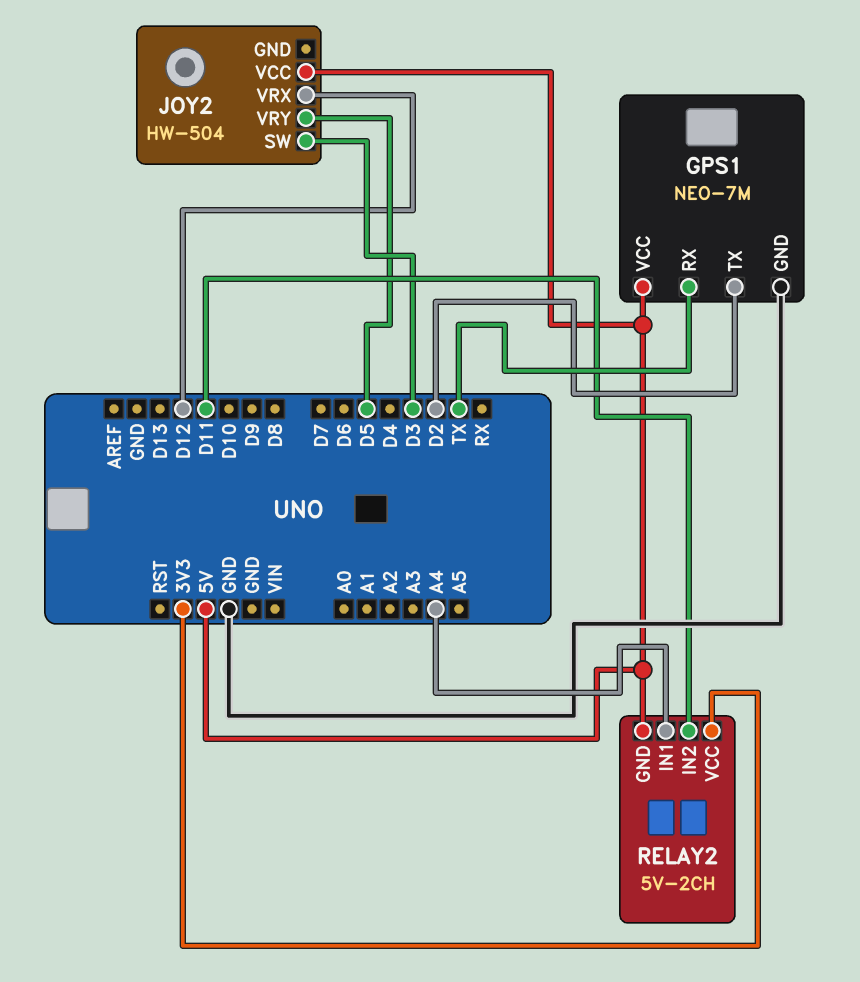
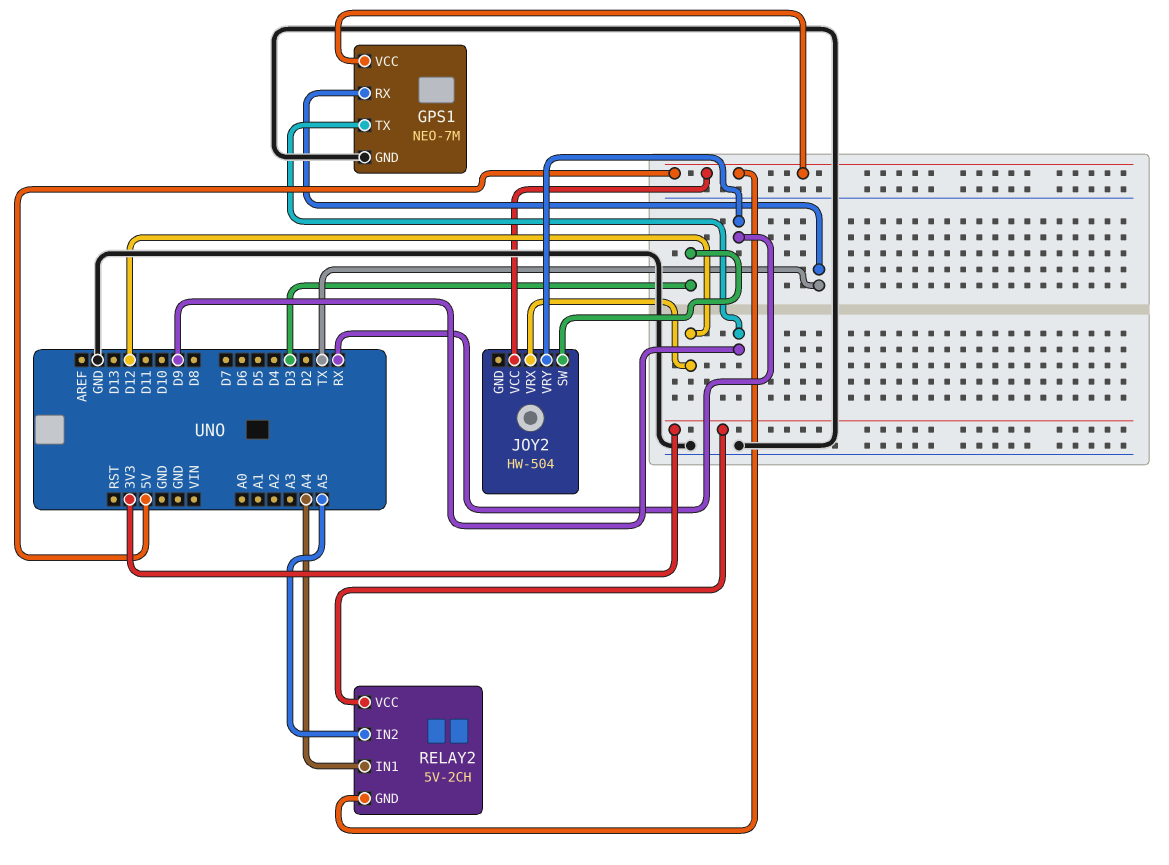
GPS1 pin TX: D2 -> D9
JOY2 pin VRY: D5 -> RX
RELAY2 pin IN2: D11 -> A5

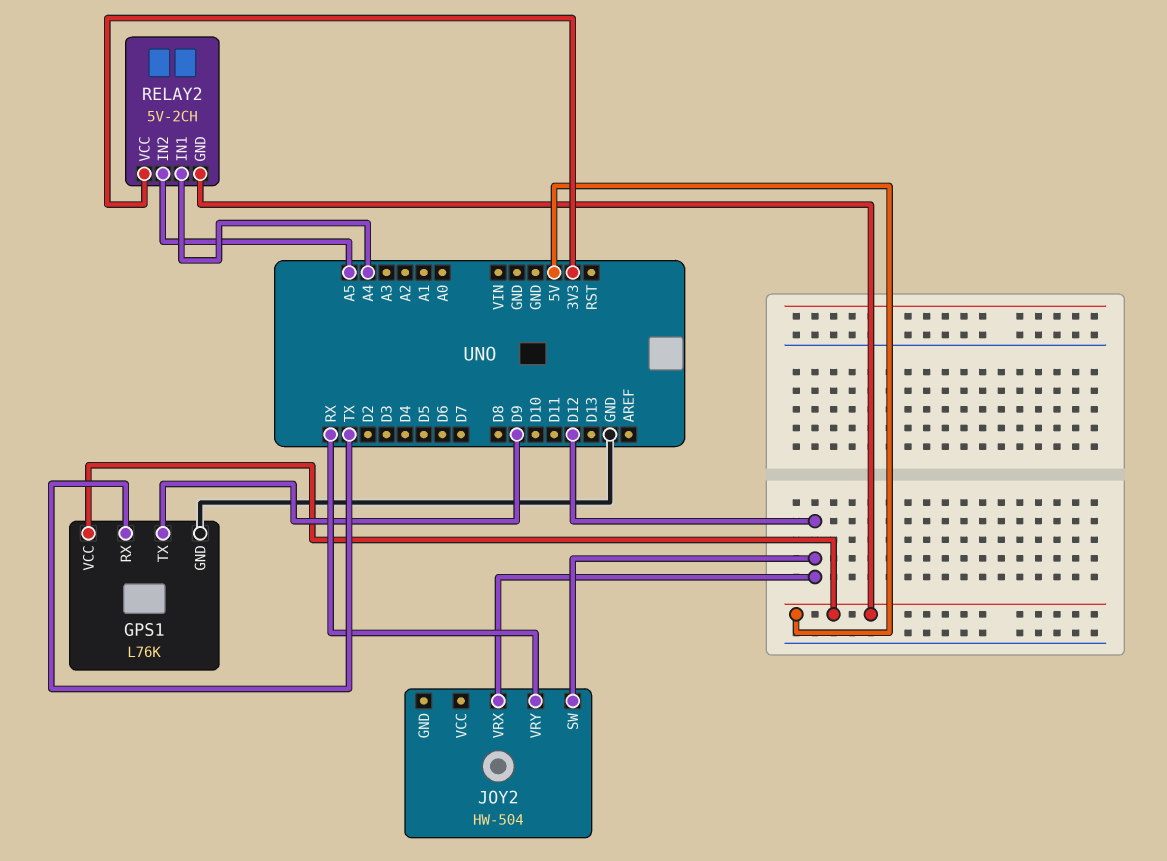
GPS1: NEO-7M -> L76K
JOY2 pin SW: D3 -> D12
JOY2 pin VCC: 5V -> none

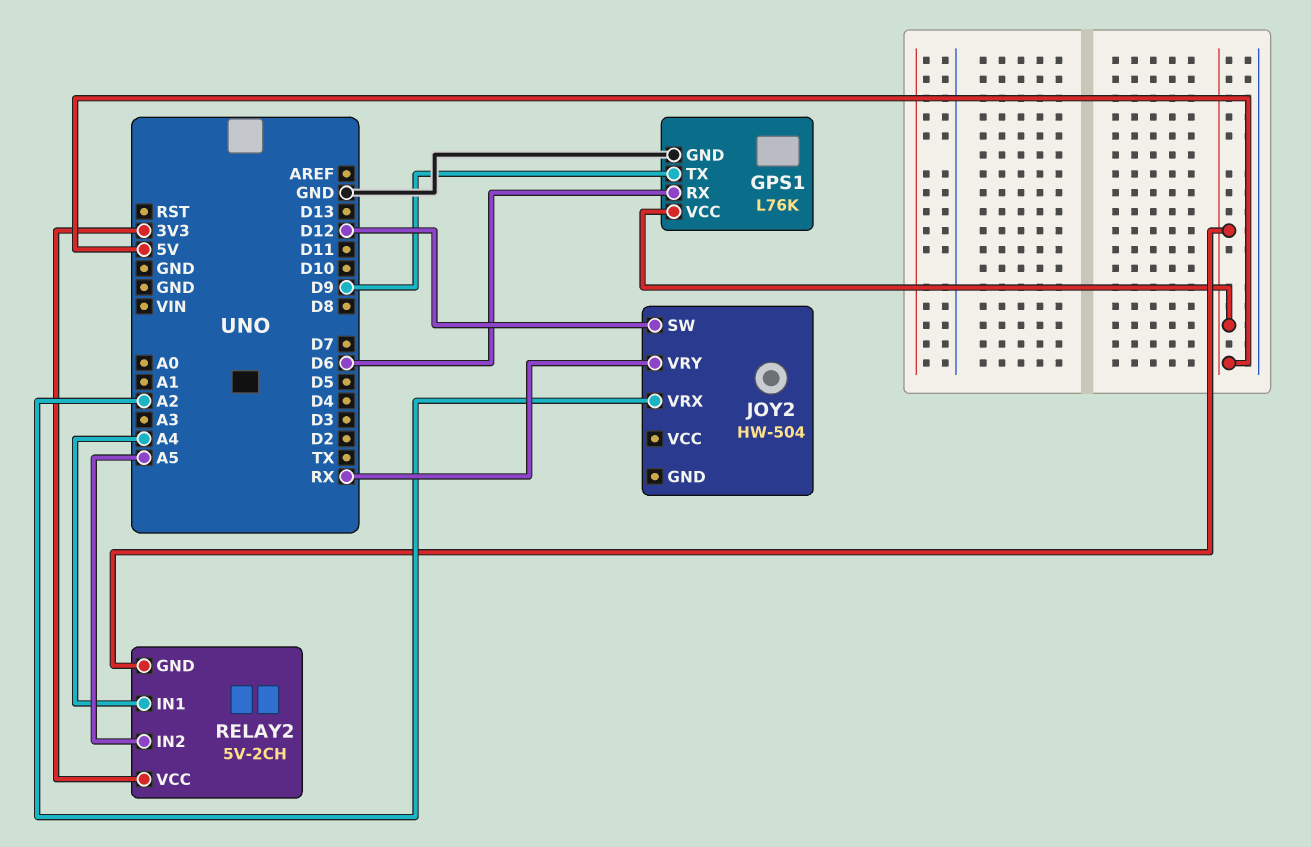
GPS1 pin RX: TX -> D6
JOY2 pin VRX: D12 -> A2

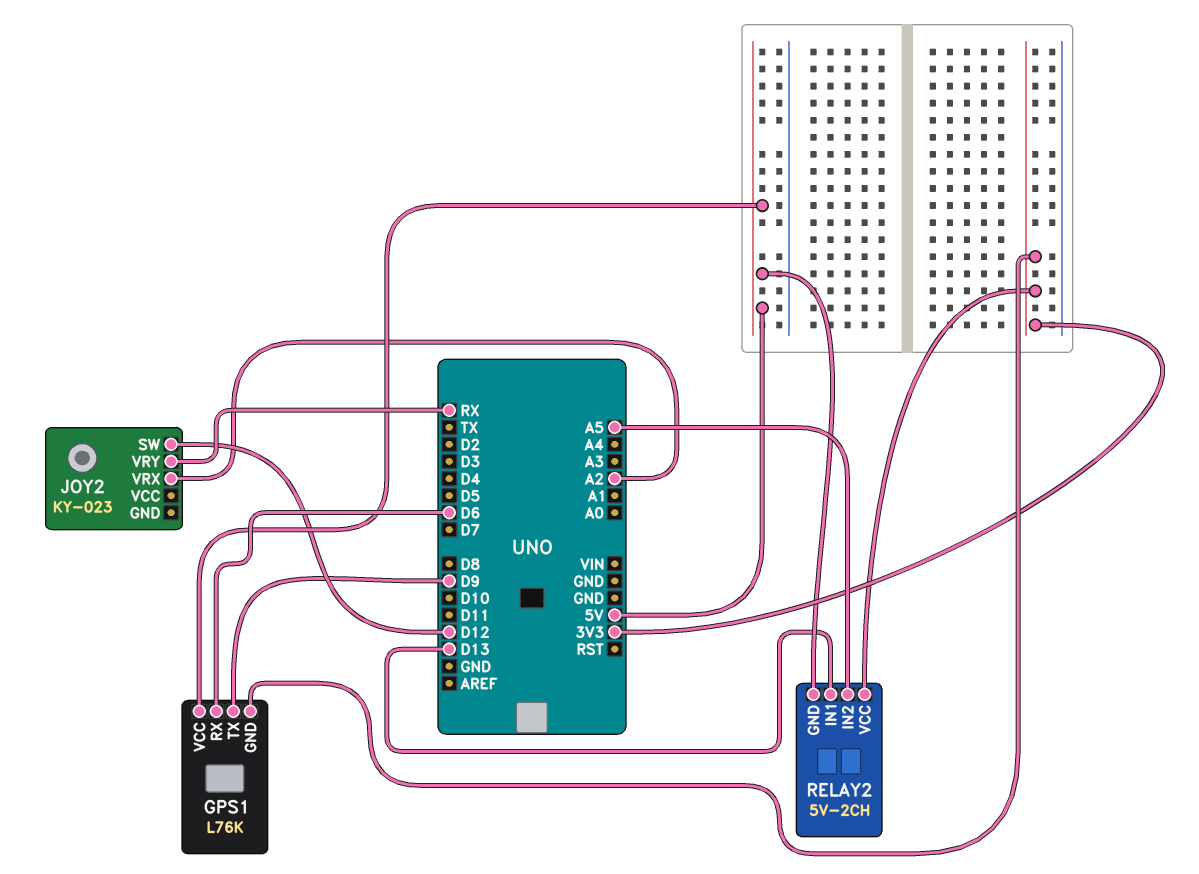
GPS1 pin GND: GND -> 3V3
JOY2: HW-504 -> KY-023
RELAY2 pin IN1: A4 -> D13

